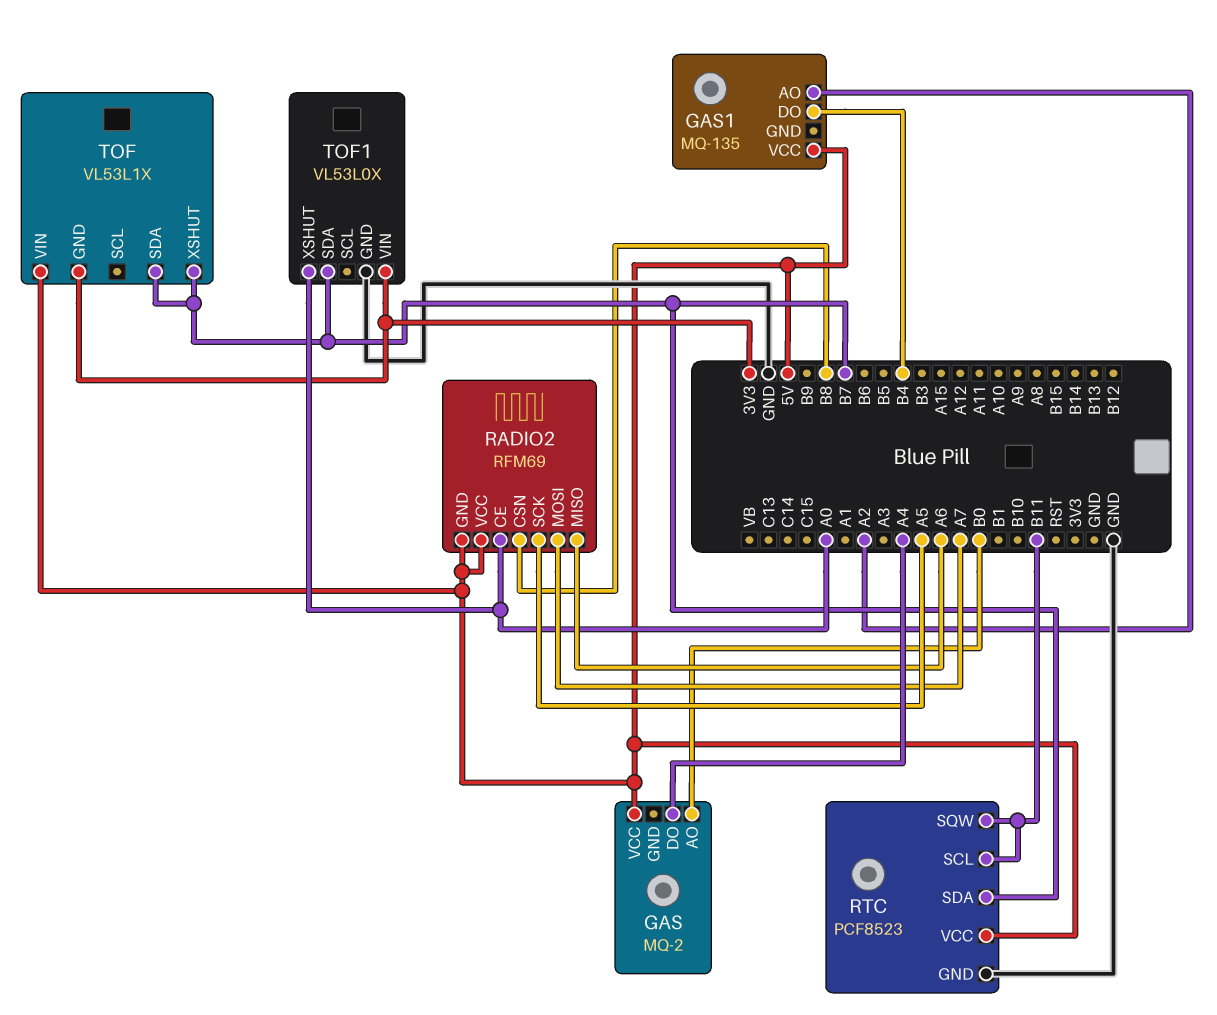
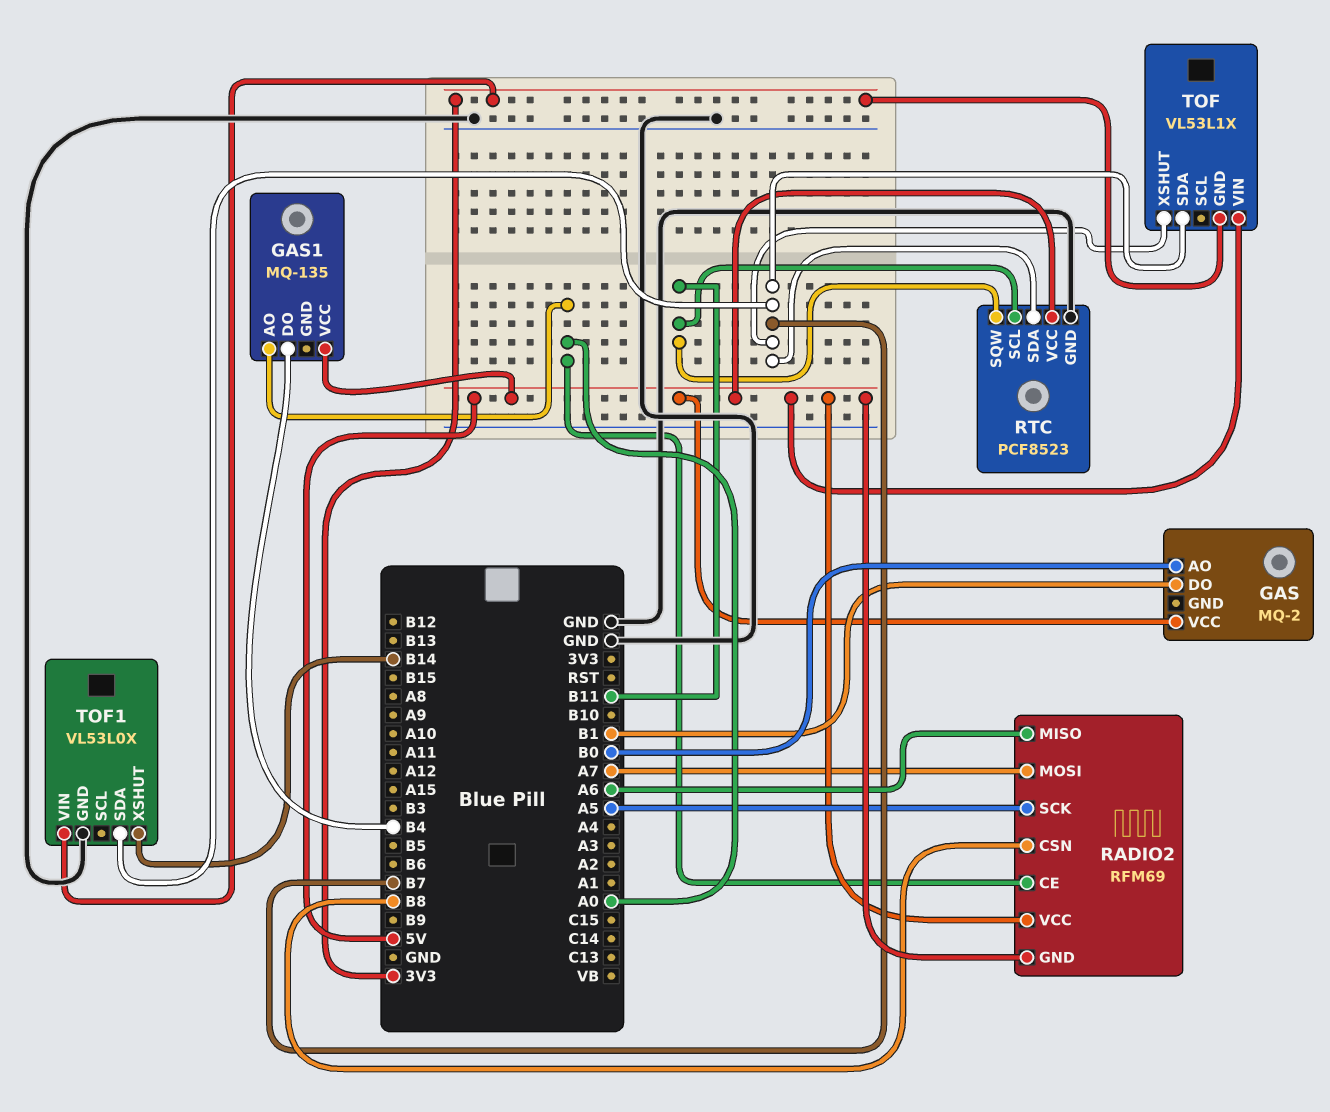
GAS pin DO: A4 -> B1
GAS1 pin AO: A2 -> A0
TOF1 pin XSHUT: A0 -> B14

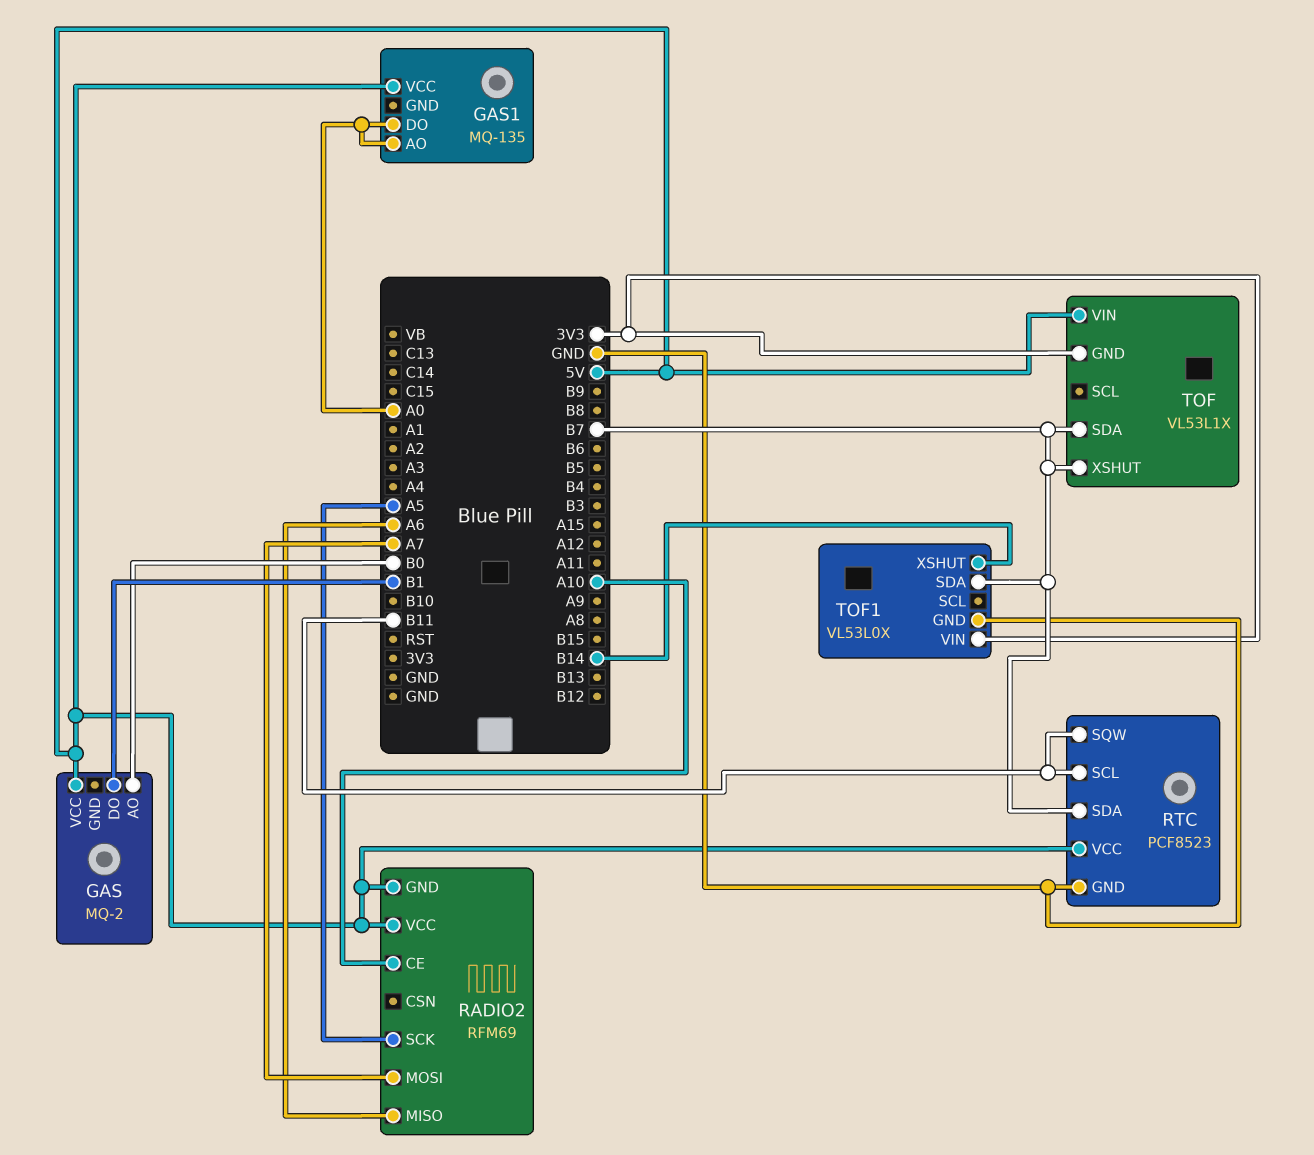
GAS1 pin DO: B4 -> A0
RADIO2 pin CE: A0 -> A10
RADIO2 pin CSN: B8 -> none

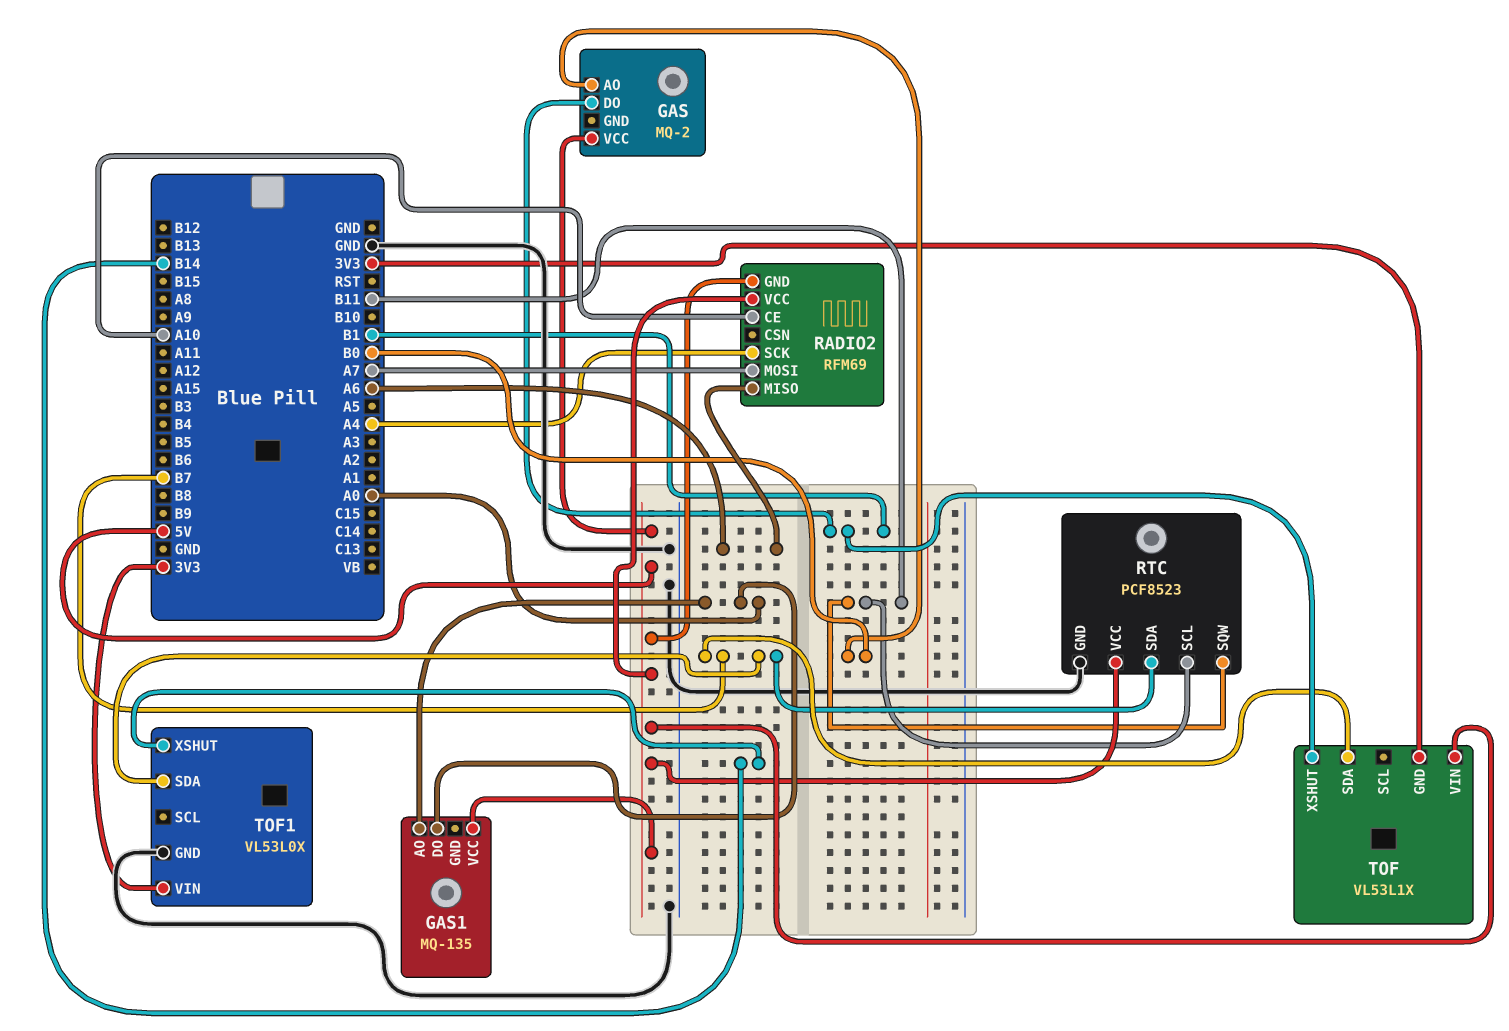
RADIO2 pin SCK: A5 -> A4
TOF pin XSHUT: B7 -> B1

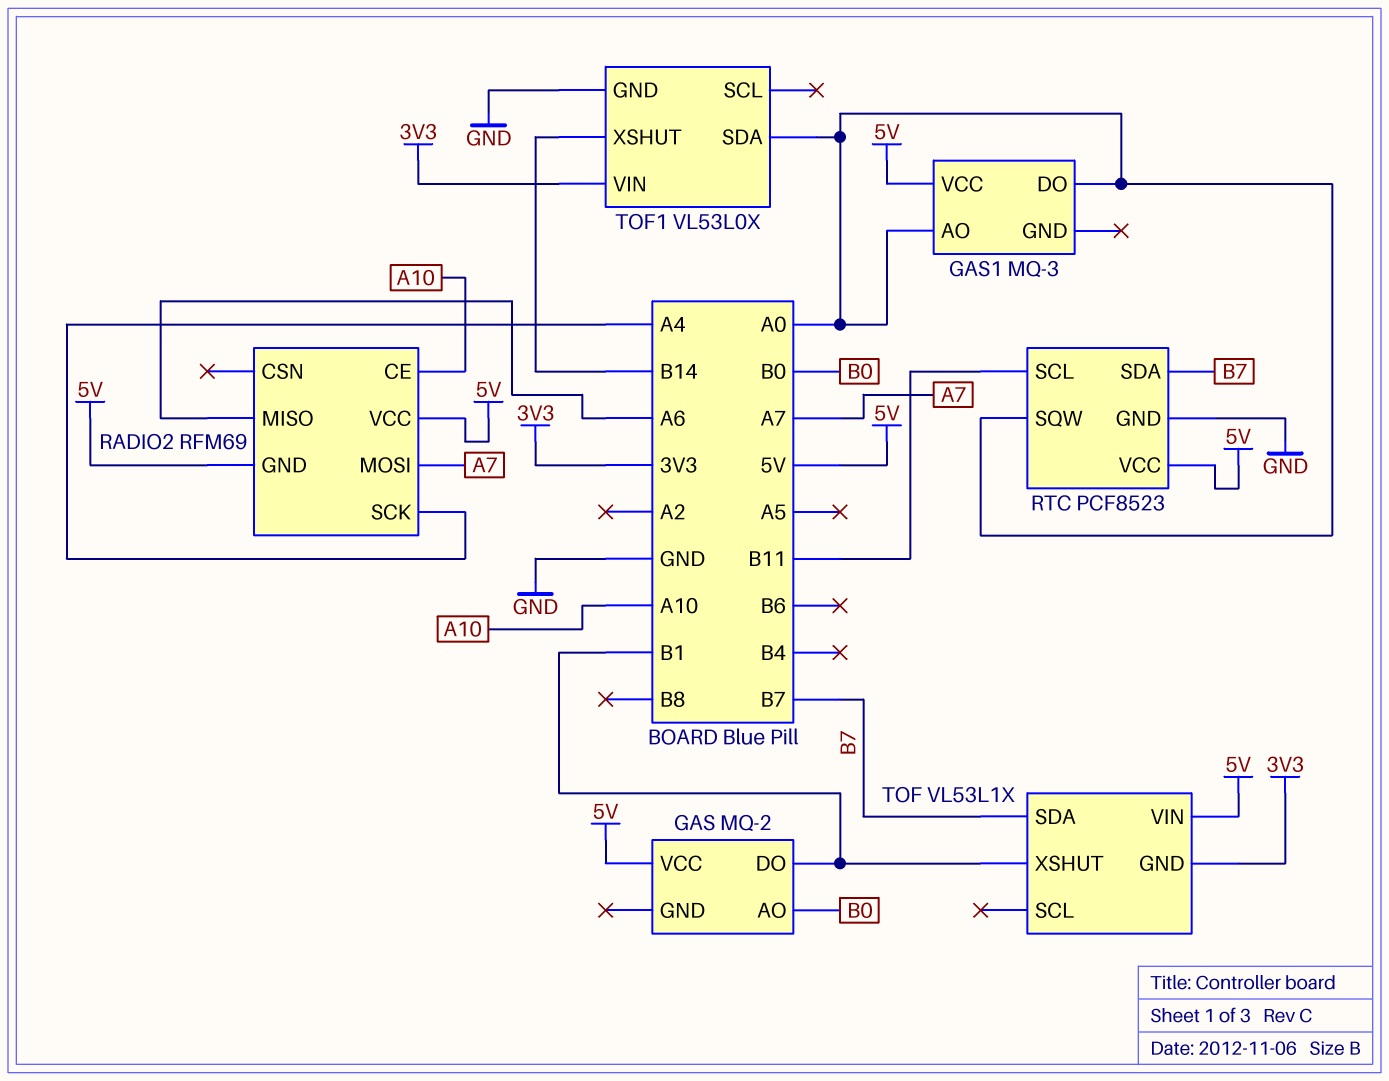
GAS1: MQ-135 -> MQ-3
RTC pin SQW: B11 -> A0
TOF1 pin SDA: B7 -> A0

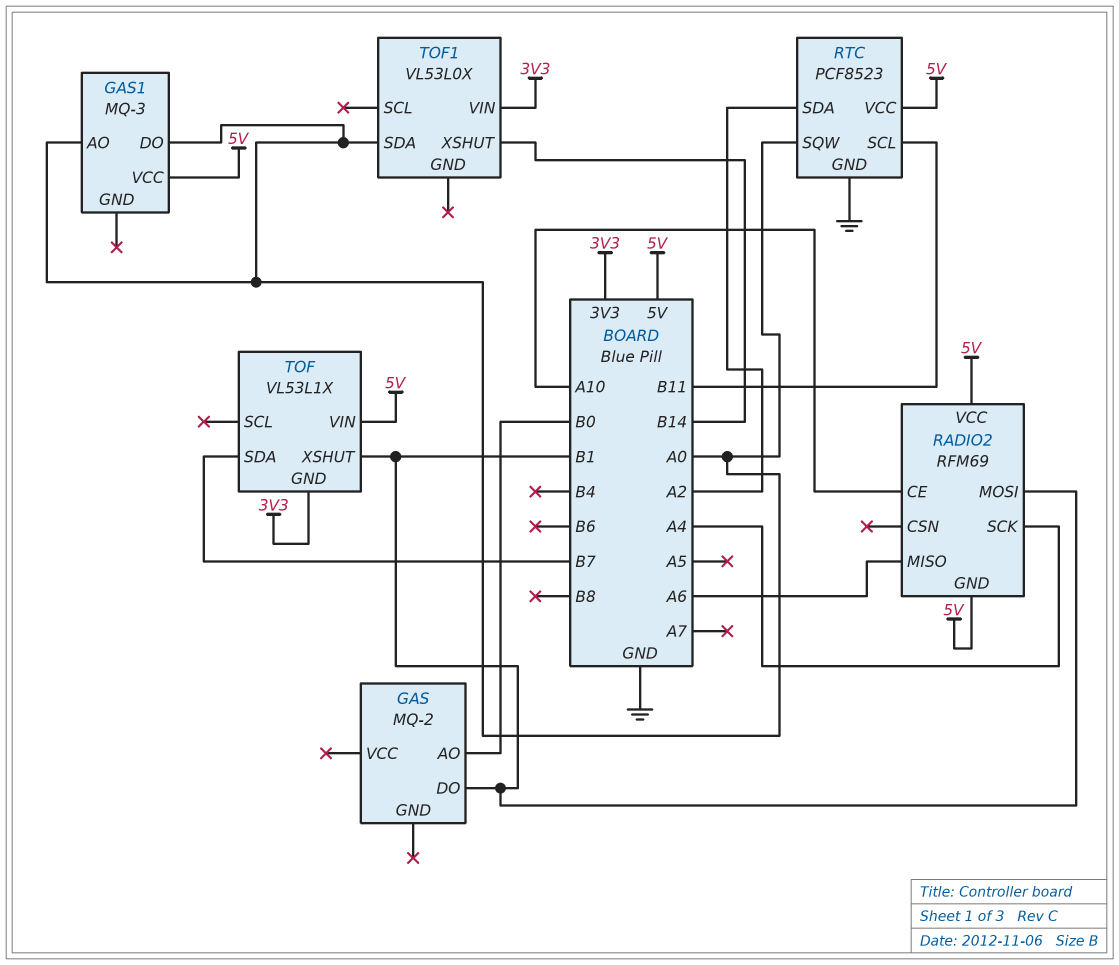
GAS pin VCC: 5V -> none
RADIO2 pin MOSI: A7 -> B1
RTC pin SDA: B7 -> A2
TOF1 pin GND: GND -> none

